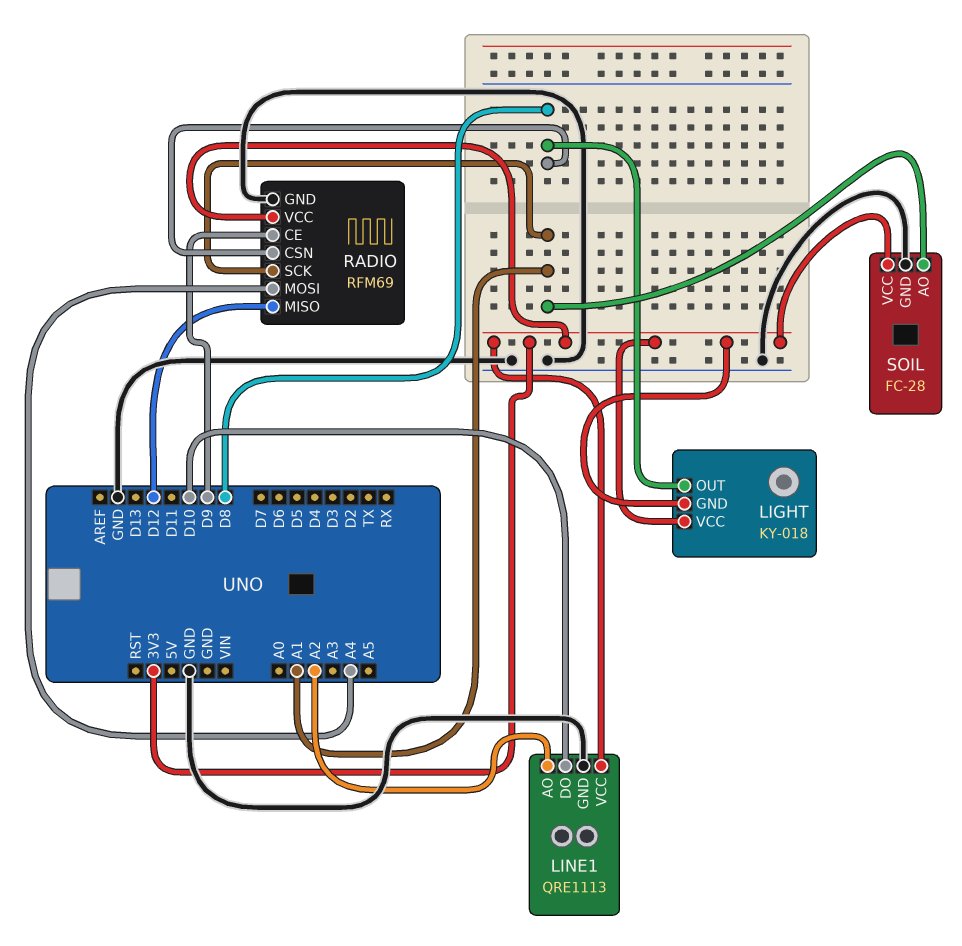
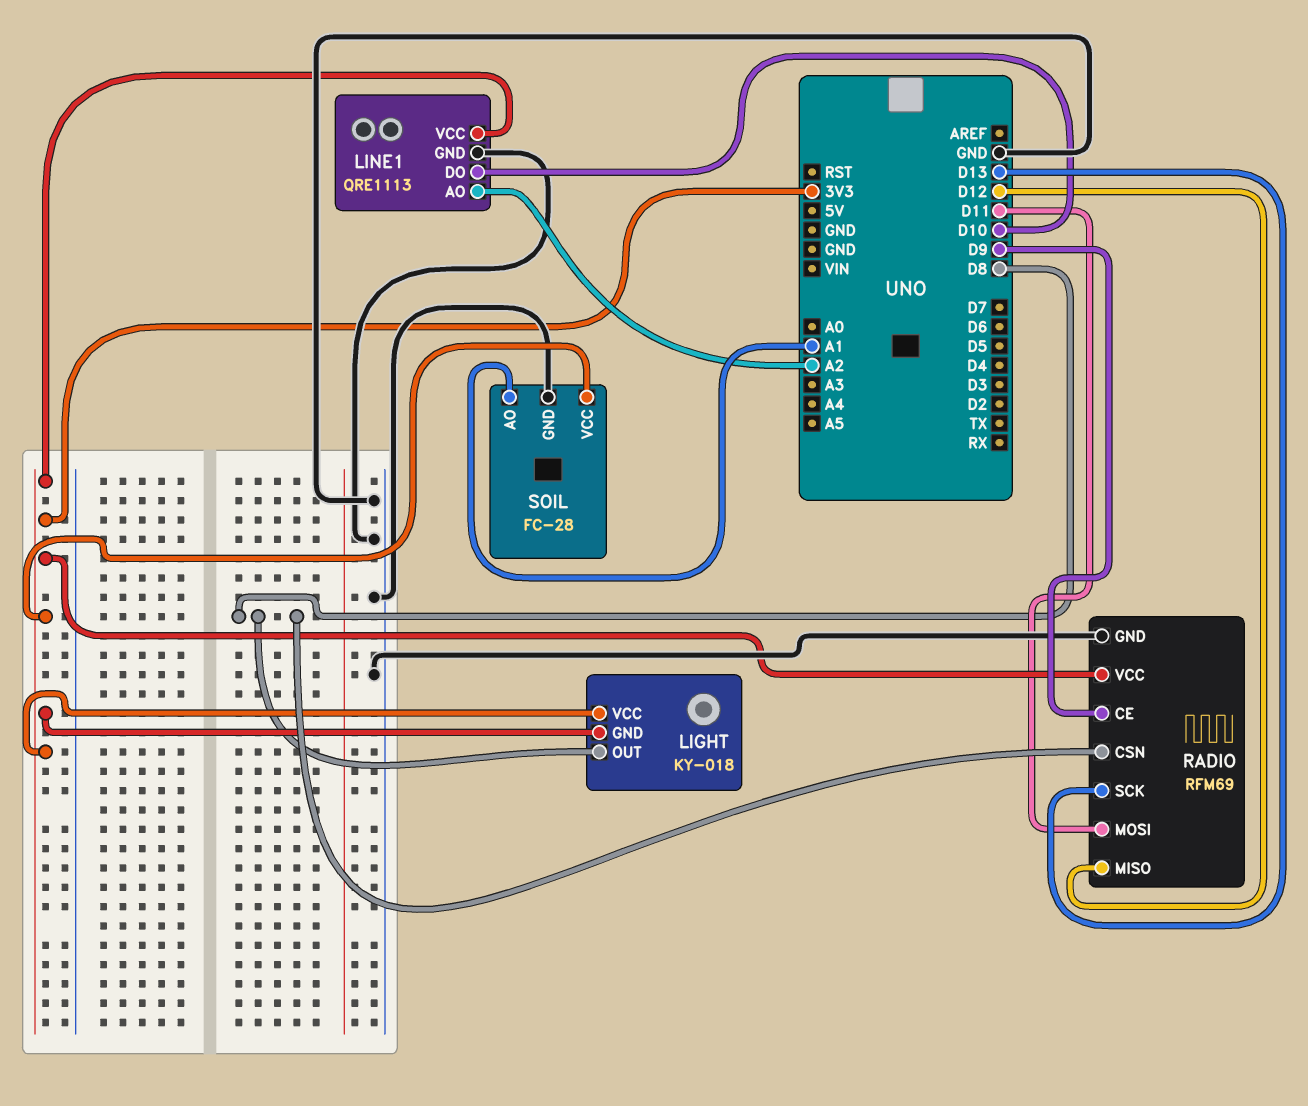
RADIO pin MOSI: A4 -> D11
RADIO pin SCK: A1 -> D13

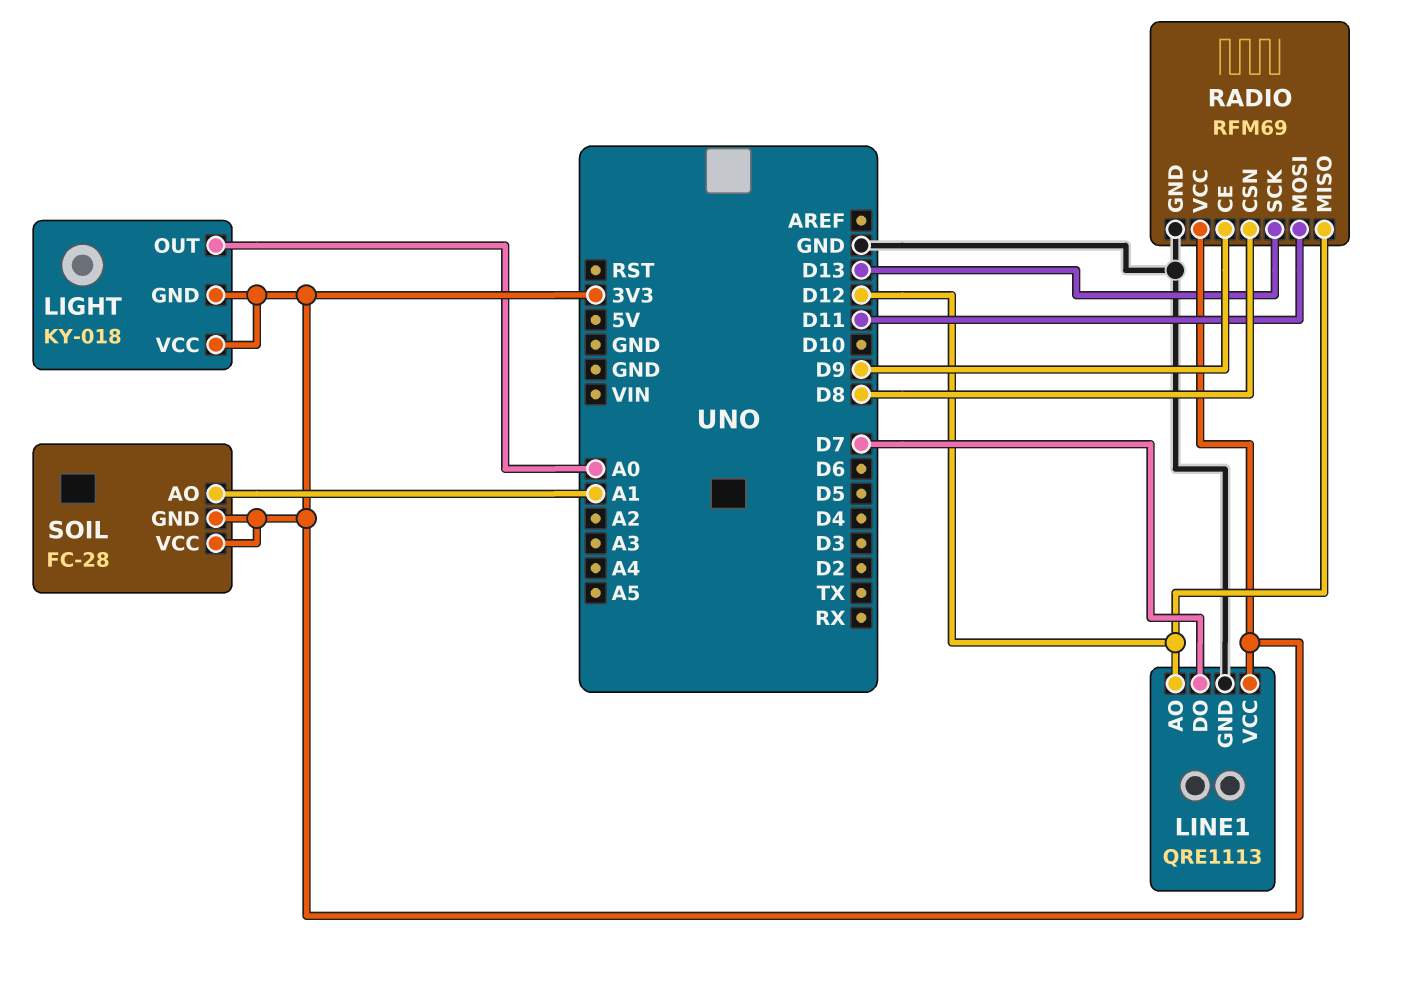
LIGHT pin OUT: D8 -> A0
LINE1 pin AO: A2 -> D12
LINE1 pin DO: D10 -> D7
SOIL pin GND: GND -> 3V3

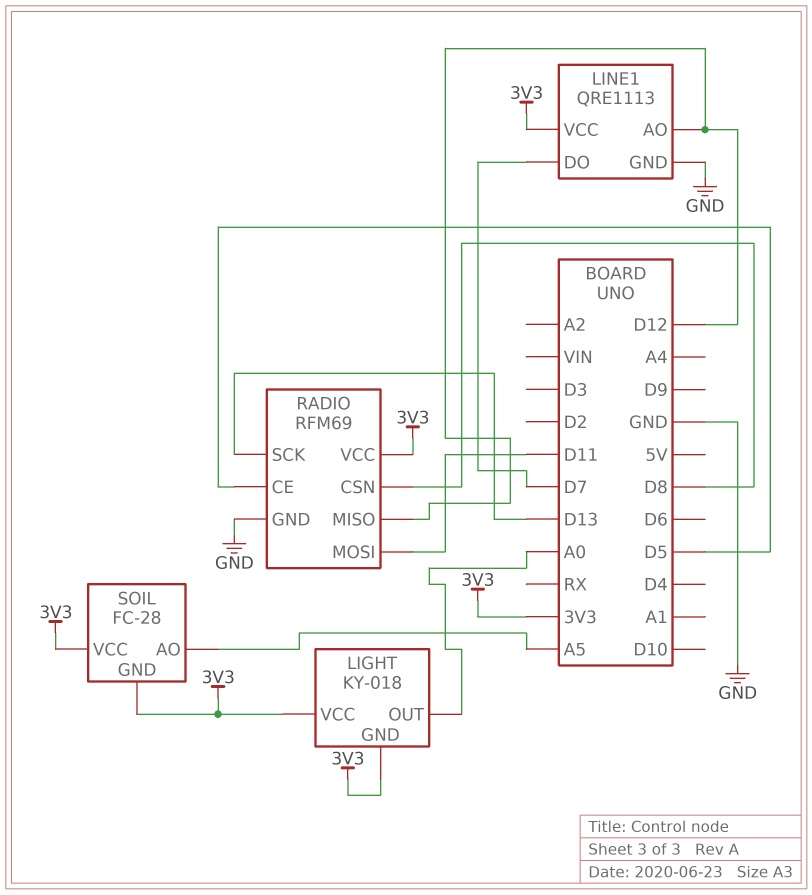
RADIO pin CE: D9 -> D5
SOIL pin AO: A1 -> A5

